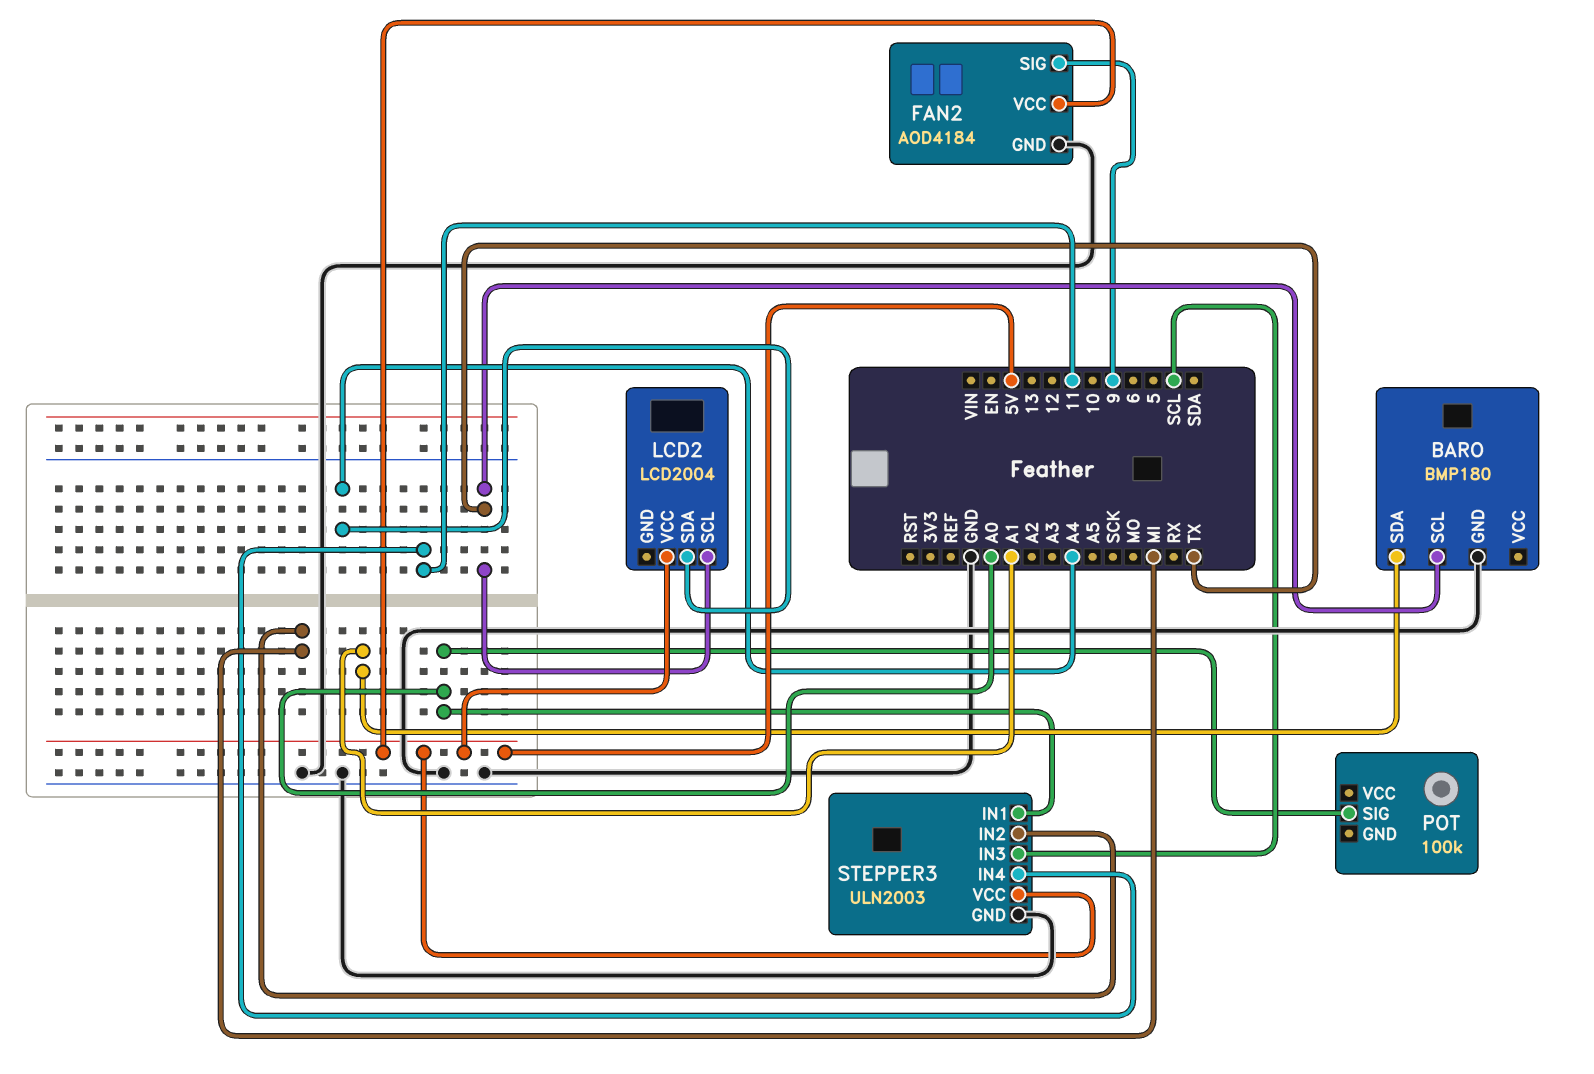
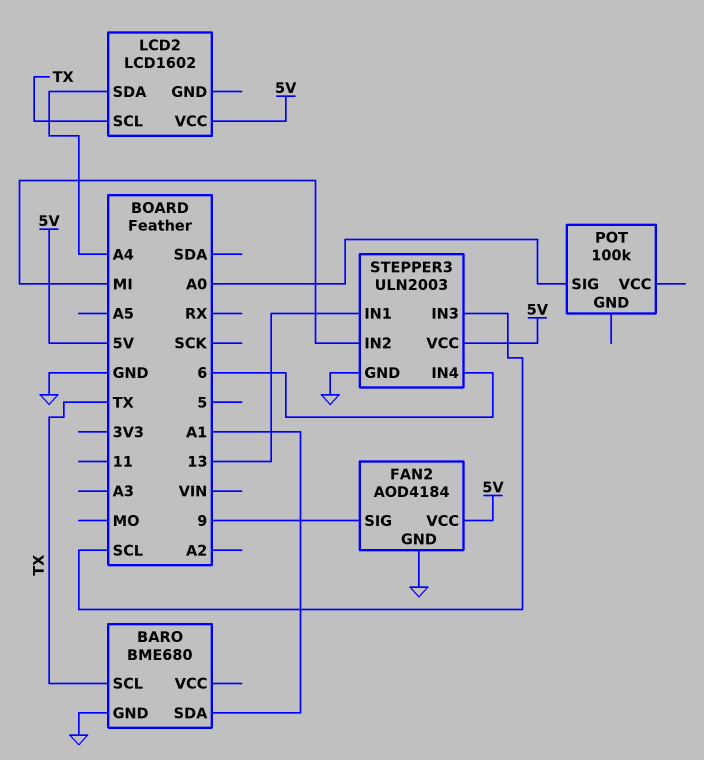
BARO: BMP180 -> BME680
LCD2: LCD2004 -> LCD1602
STEPPER3 pin IN1: A0 -> 13
STEPPER3 pin IN4: 11 -> 6

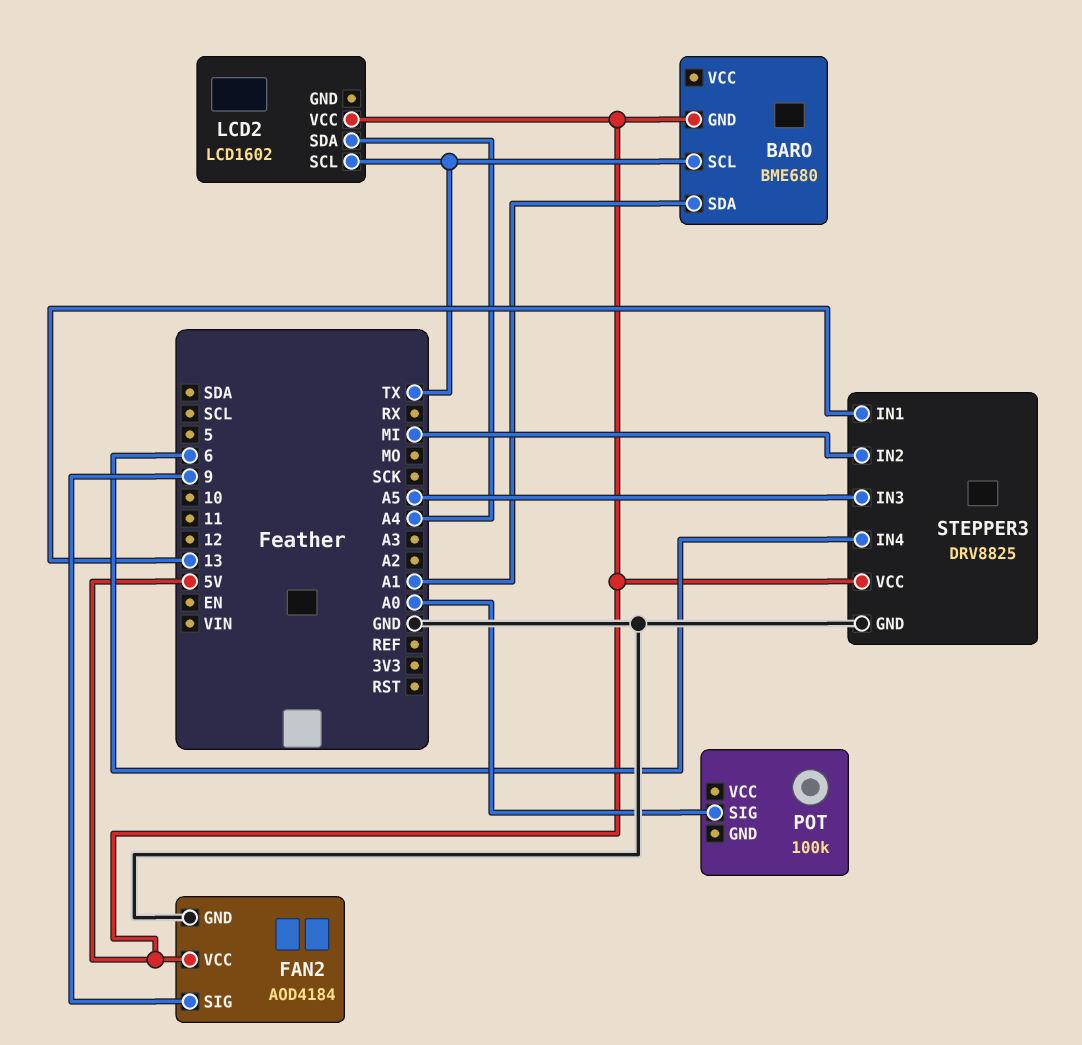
BARO pin GND: GND -> 5V
STEPPER3: ULN2003 -> DRV8825
STEPPER3 pin IN3: SCL -> A5

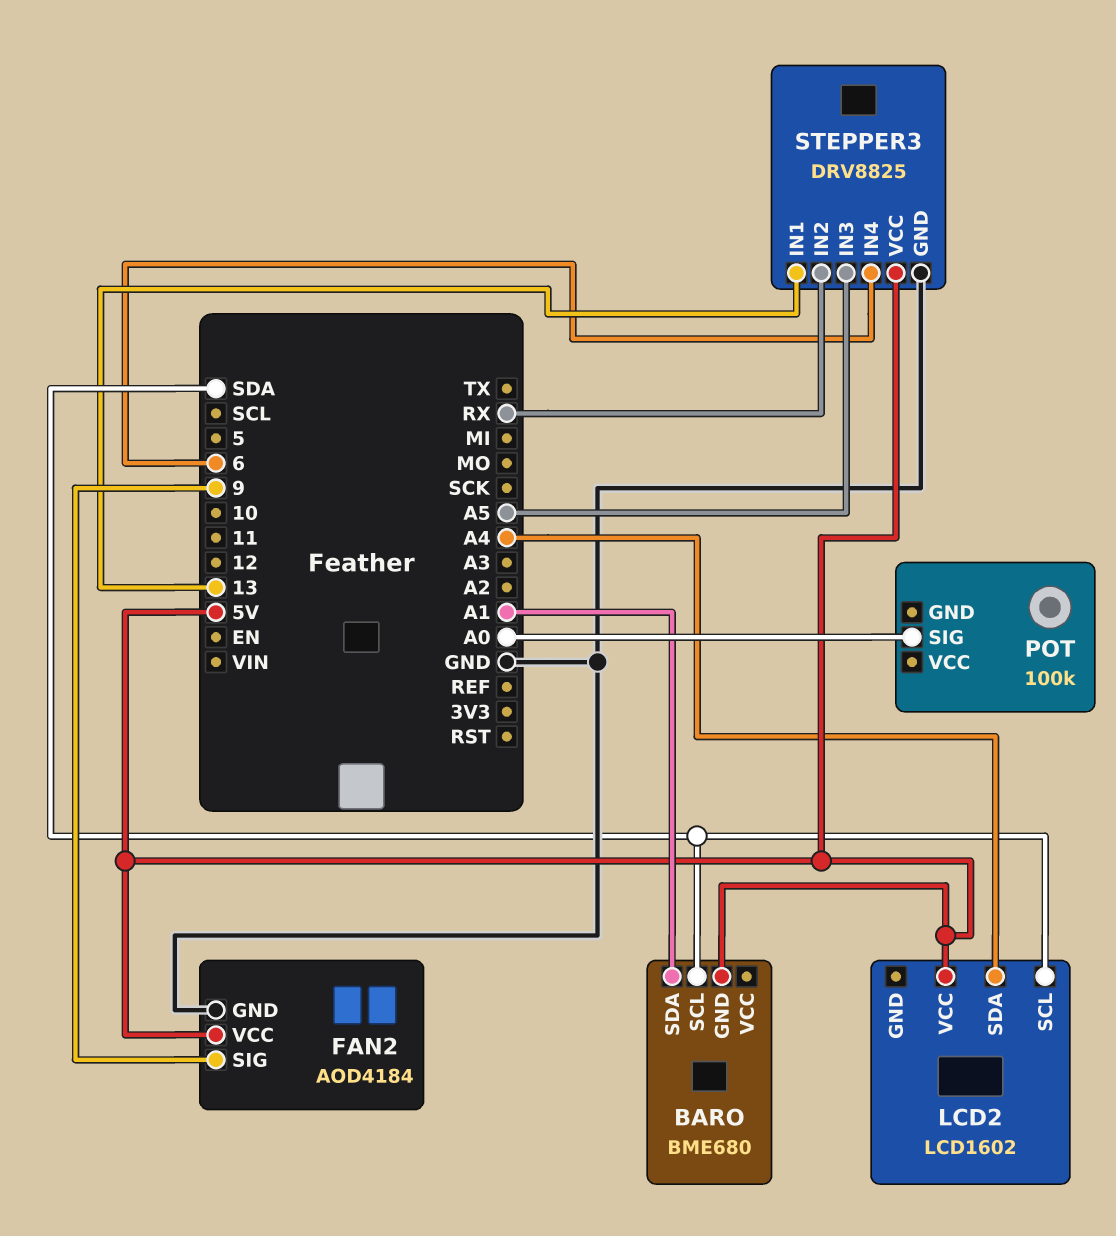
BARO pin SCL: TX -> SDA
LCD2 pin SCL: TX -> SDA
STEPPER3 pin IN2: MI -> RX

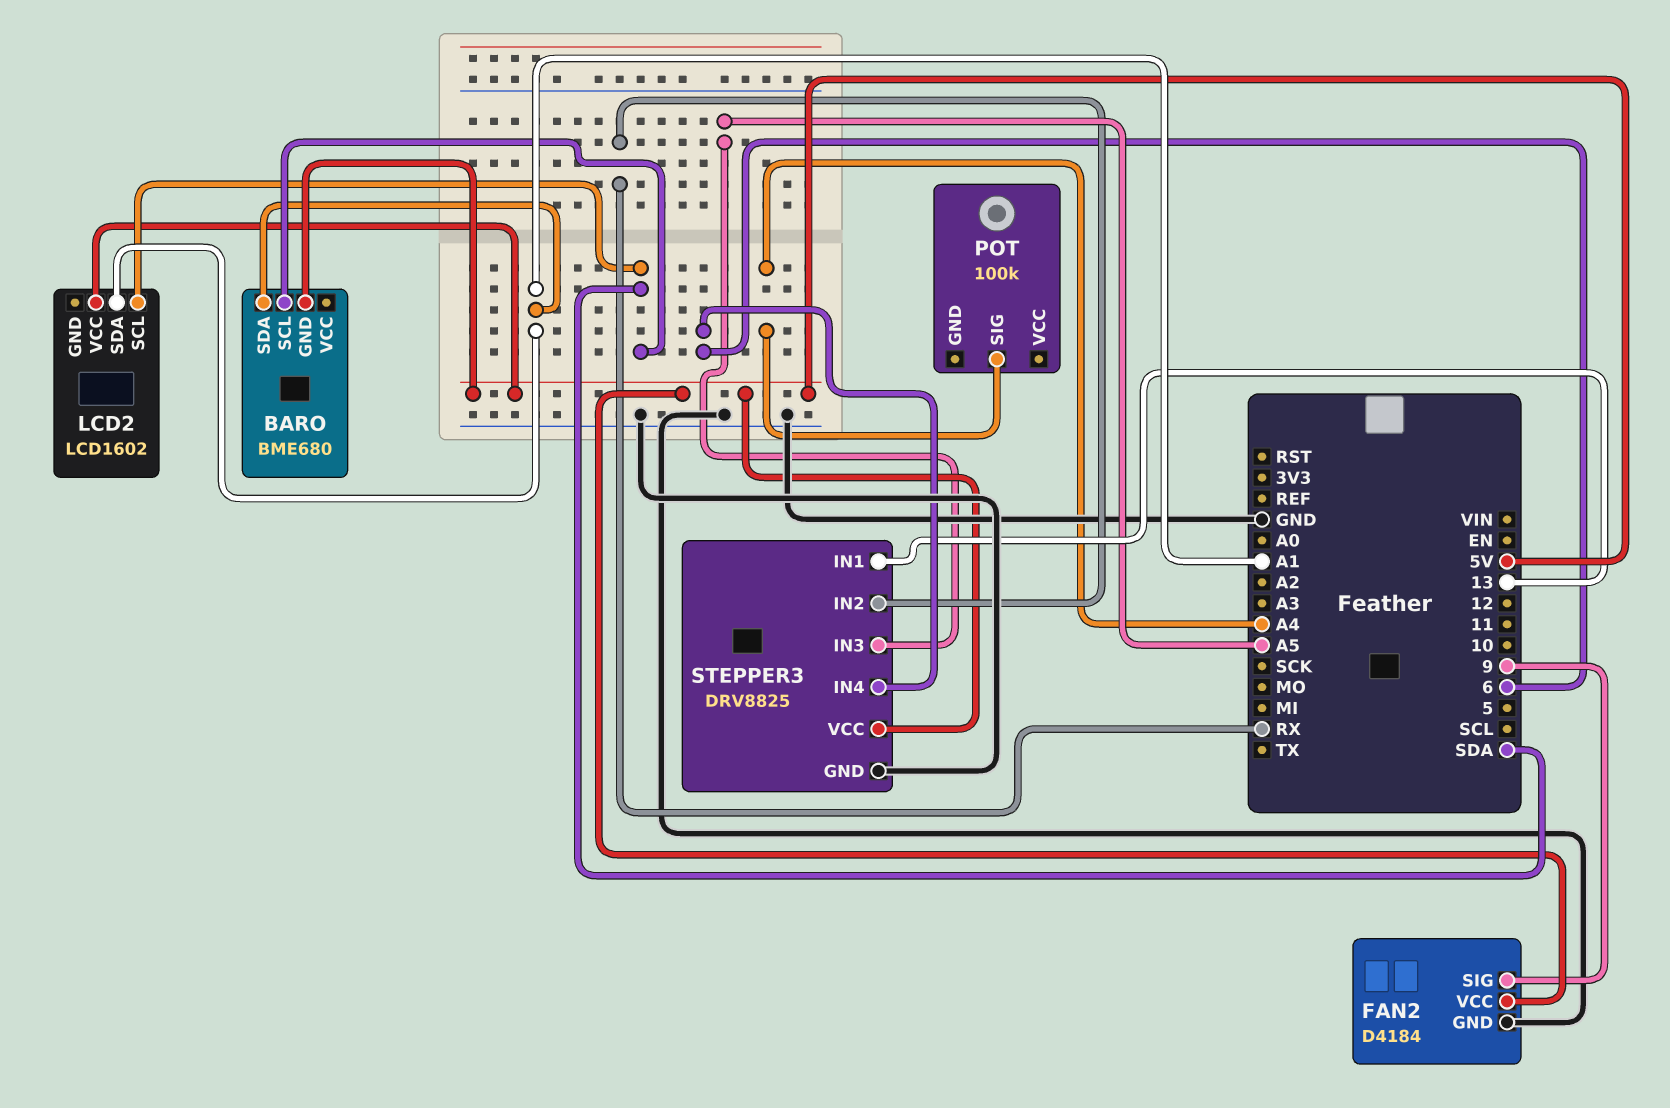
FAN2: AOD4184 -> D4184
LCD2 pin SDA: A4 -> A1
POT pin SIG: A0 -> A4

